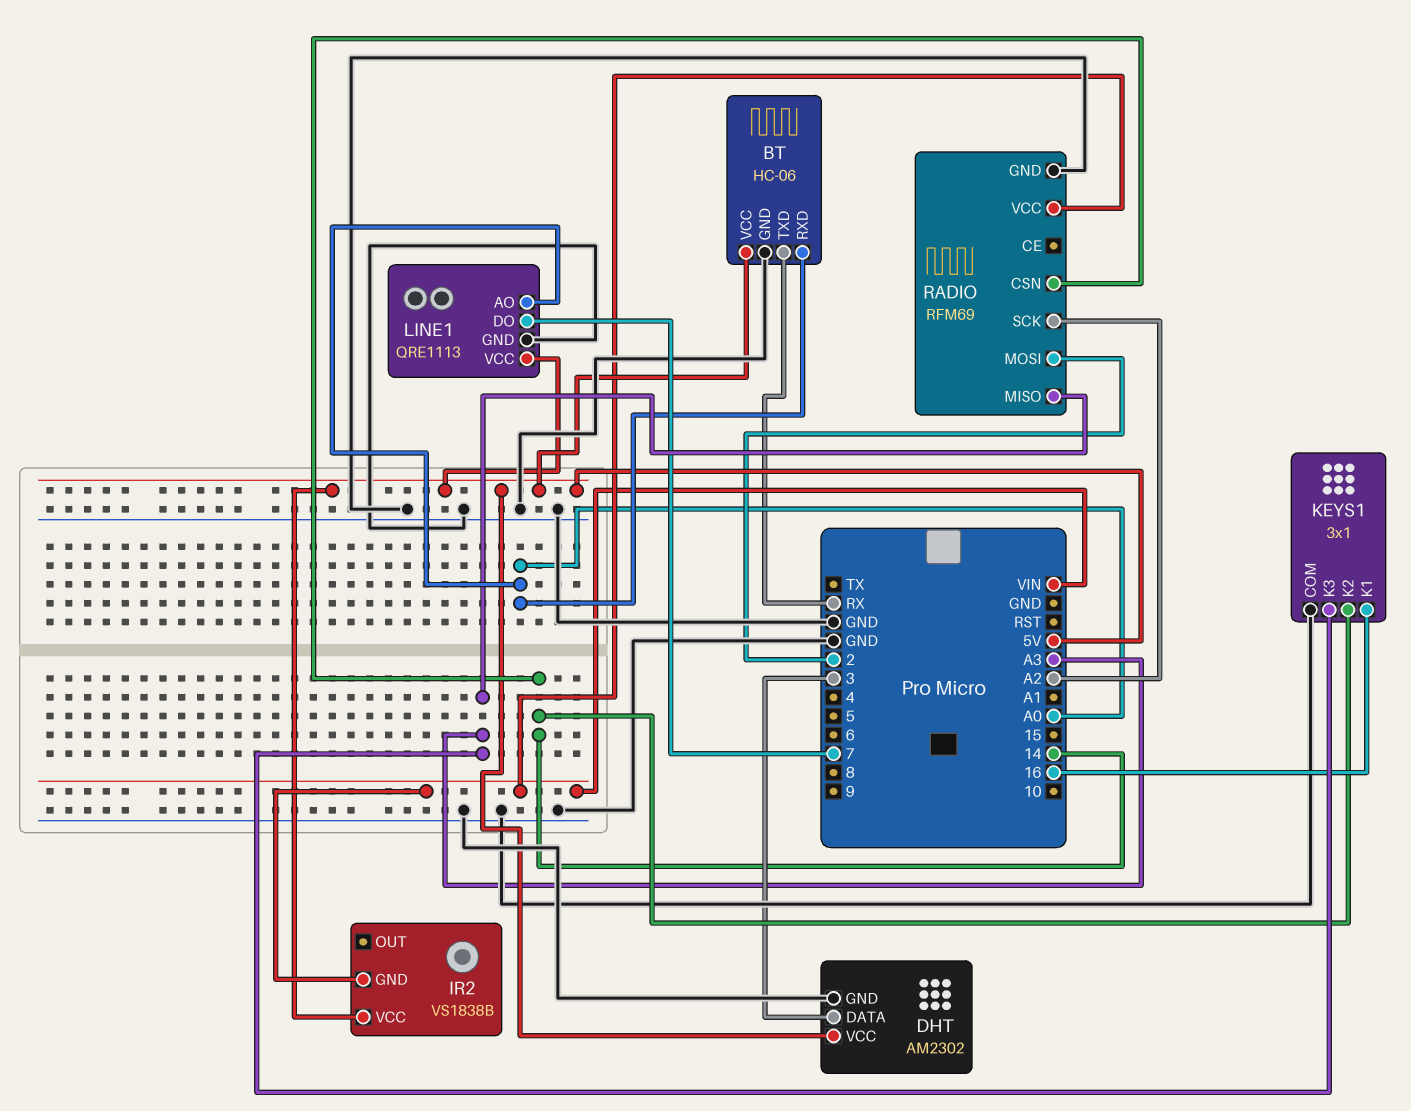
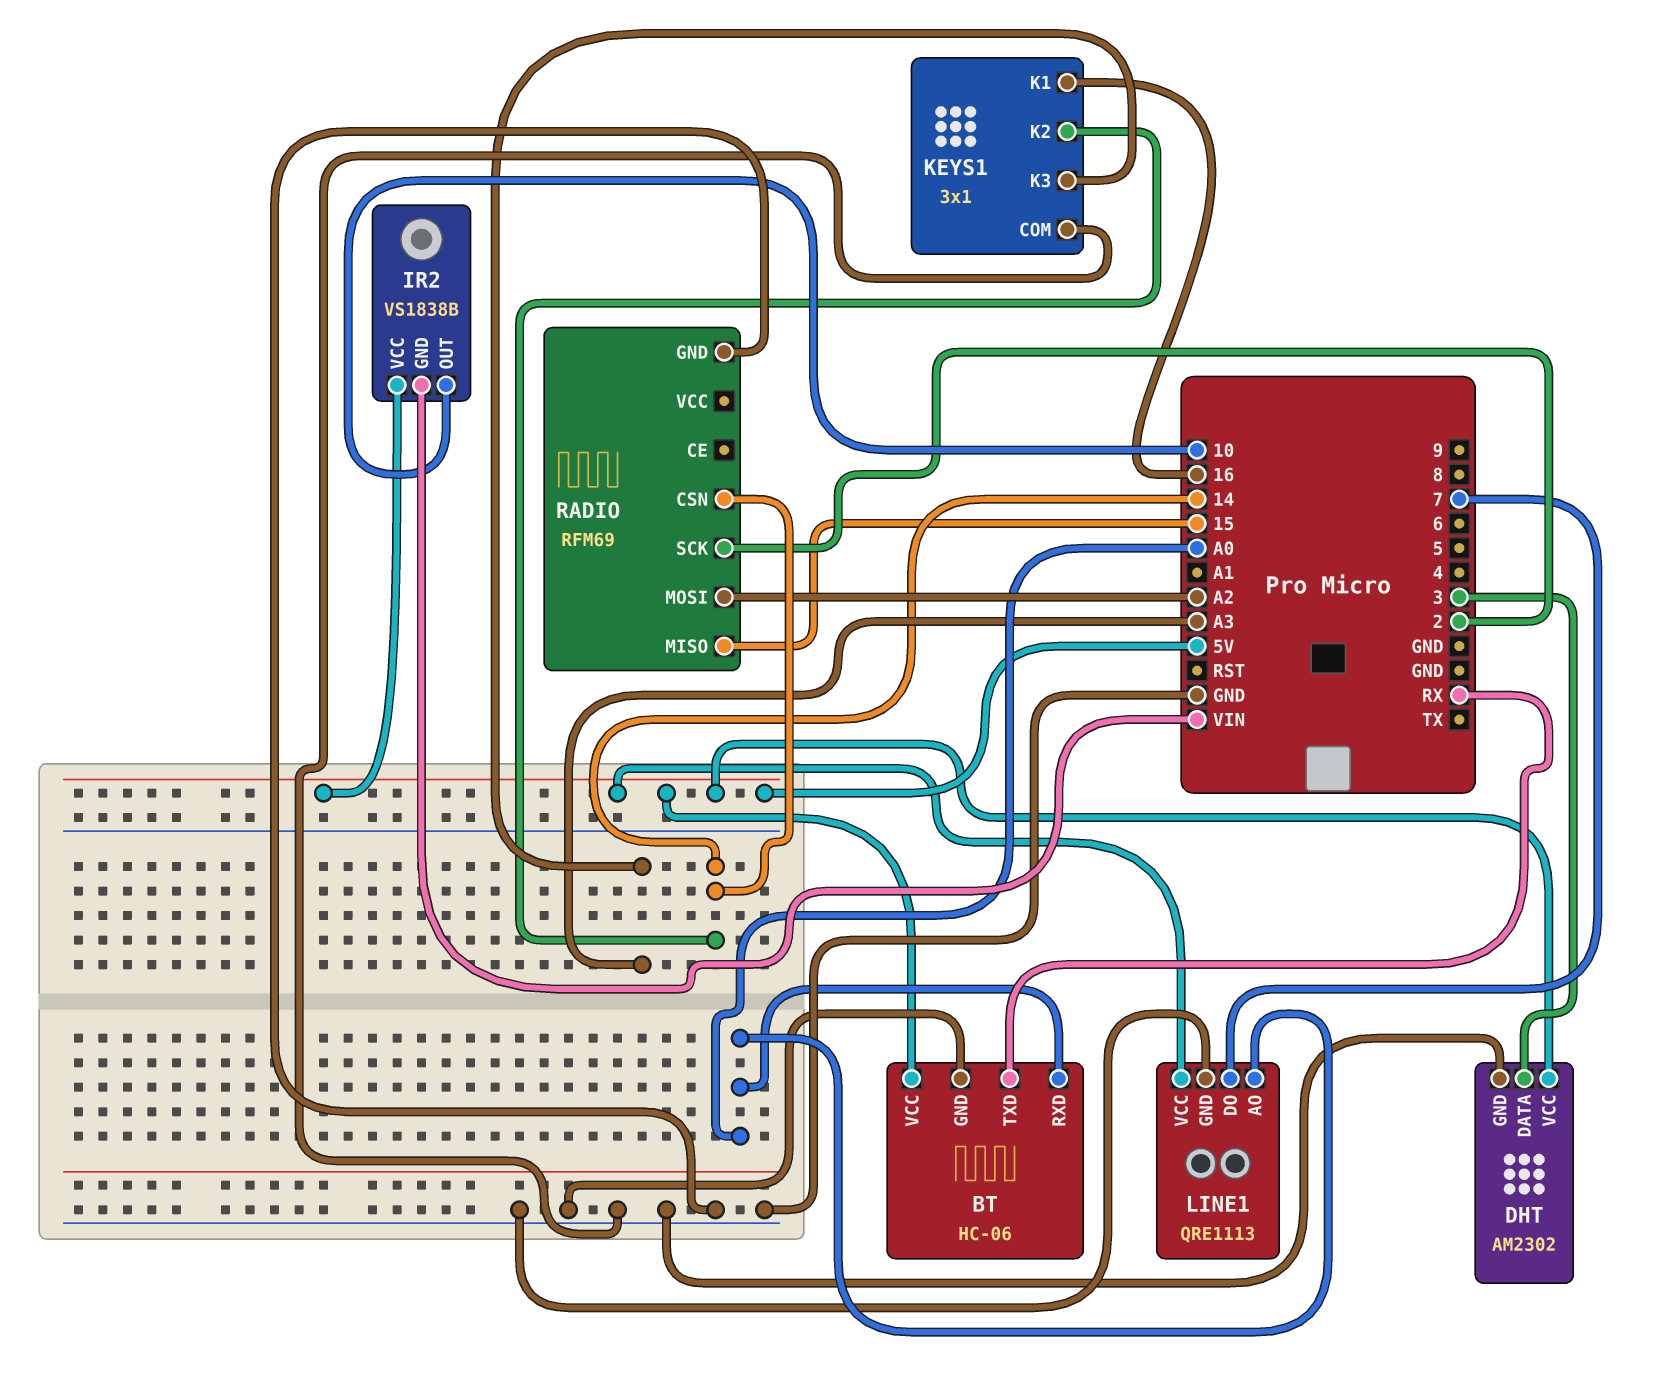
IR2 pin OUT: none -> 10
RADIO pin MISO: A3 -> 15
RADIO pin MOSI: 2 -> A2
RADIO pin SCK: A2 -> 2
RADIO pin VCC: VIN -> none

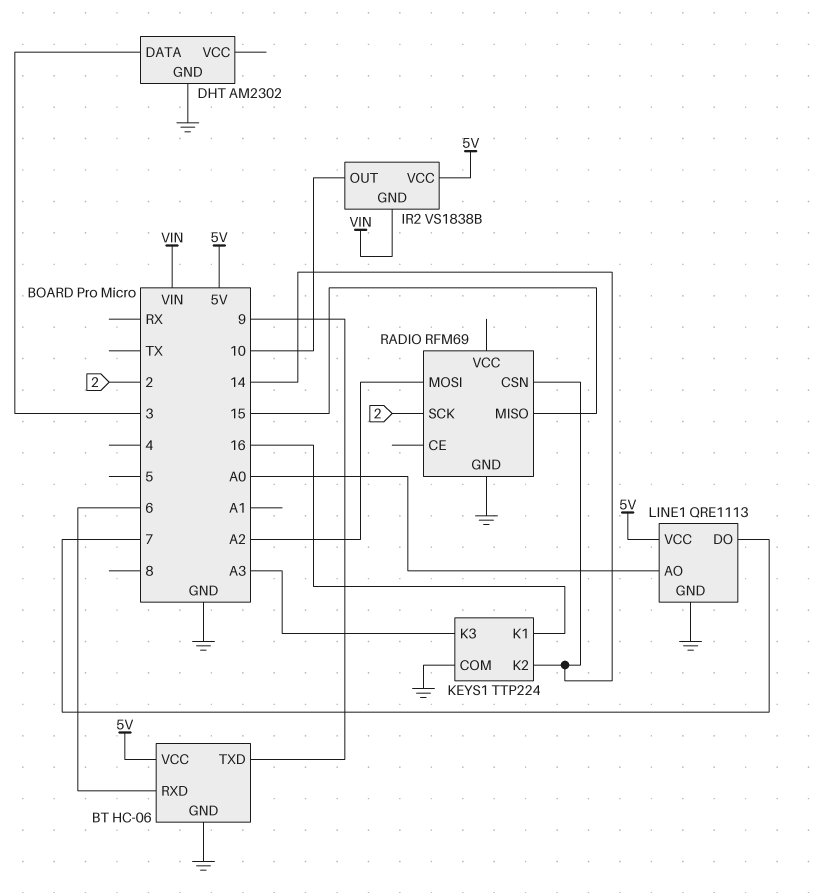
BT pin RXD: A0 -> 6
BT pin TXD: RX -> 9
DHT pin VCC: 5V -> none
KEYS1: 3x1 -> TTP224

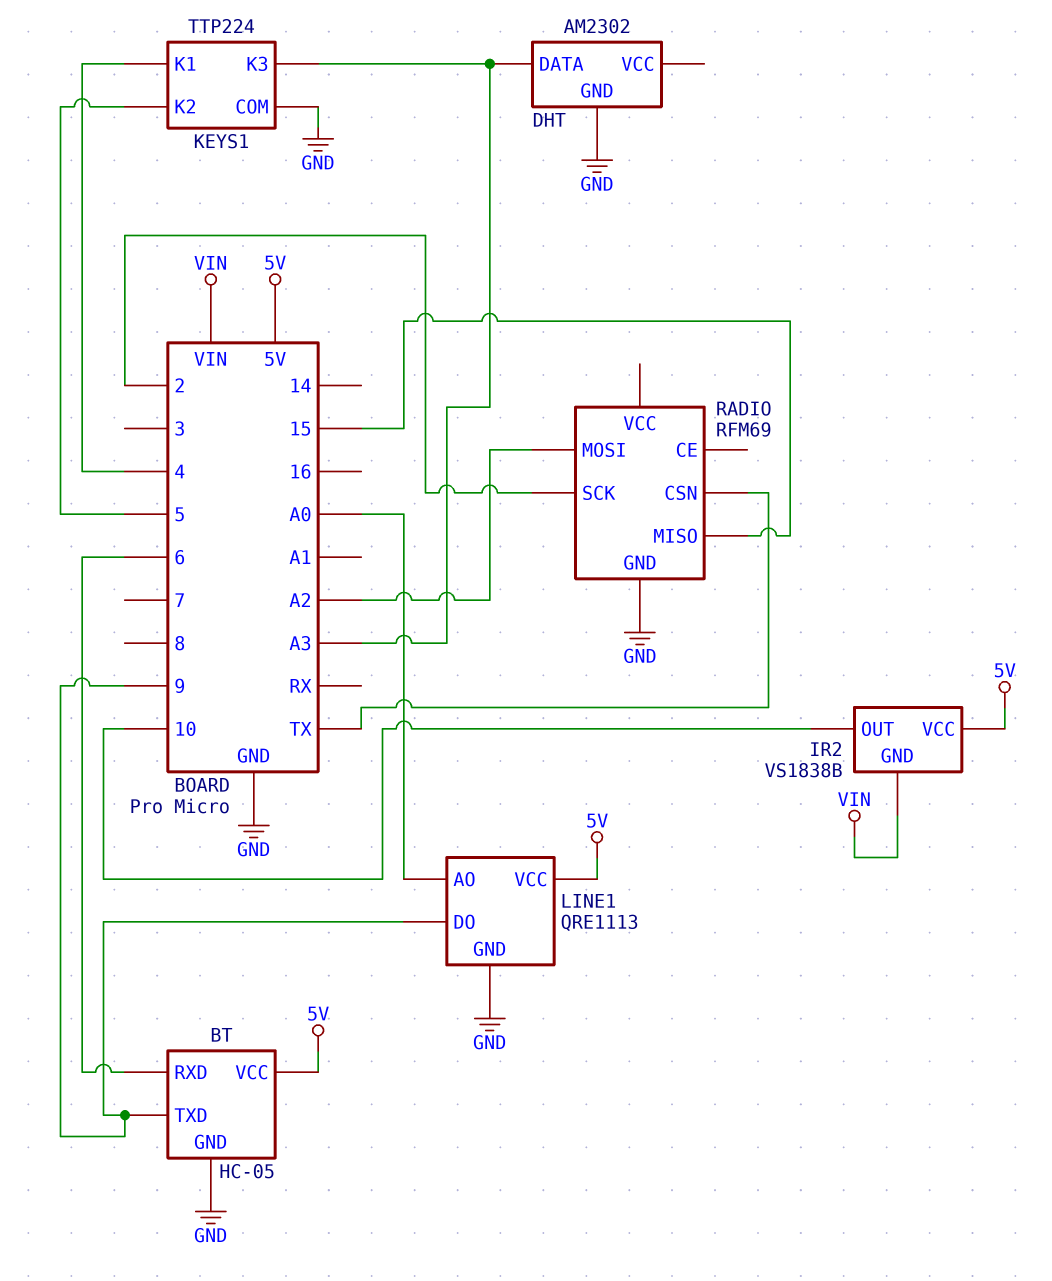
BT: HC-06 -> HC-05
DHT pin DATA: 3 -> A3
KEYS1 pin K1: 16 -> 4
KEYS1 pin K2: 14 -> 5
LINE1 pin DO: 7 -> 9
RADIO pin CSN: 14 -> TX

